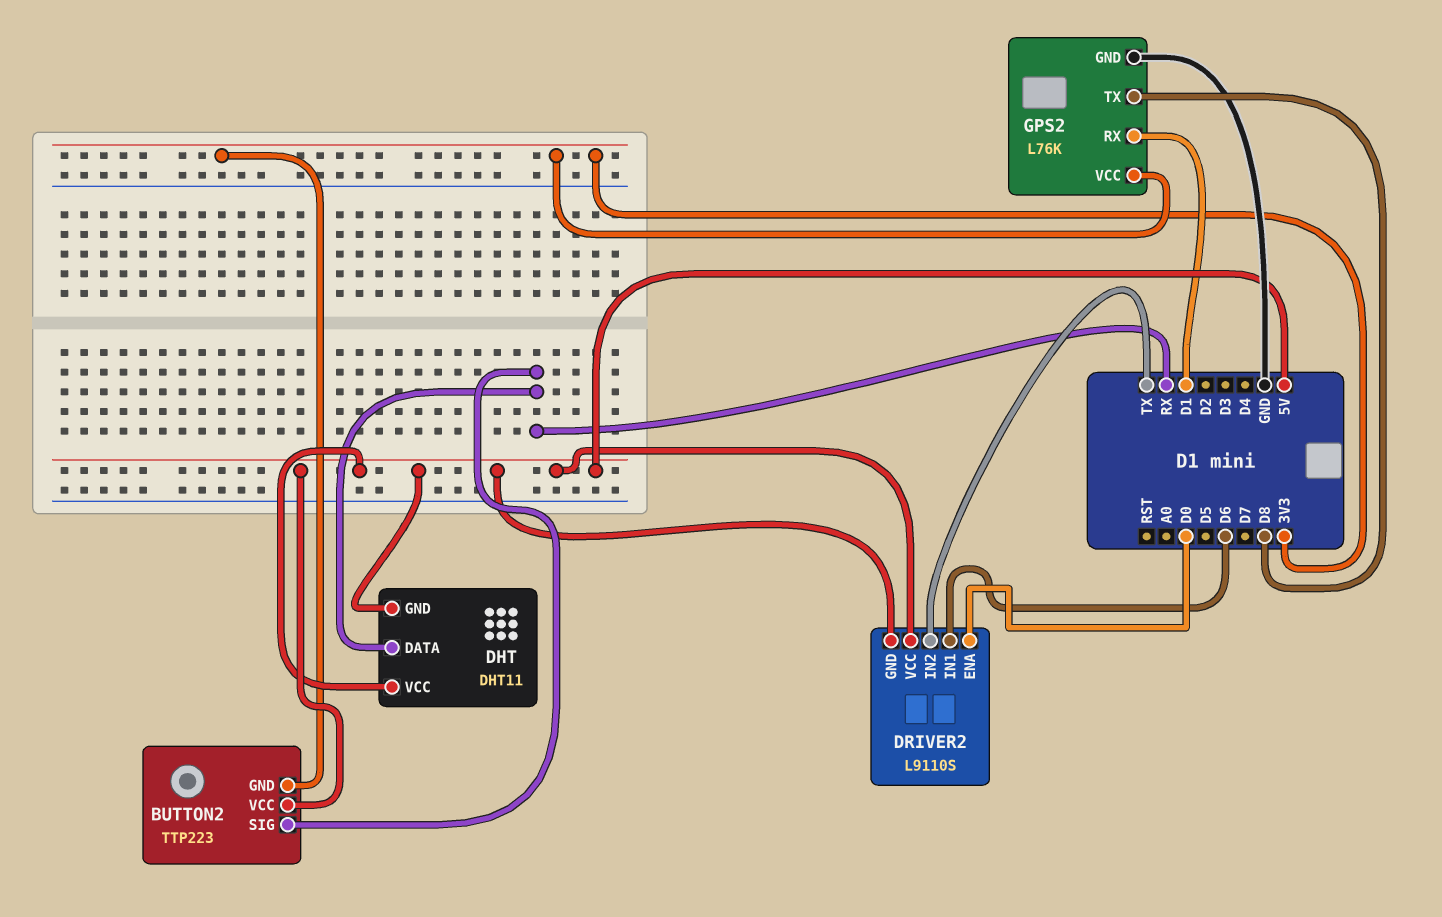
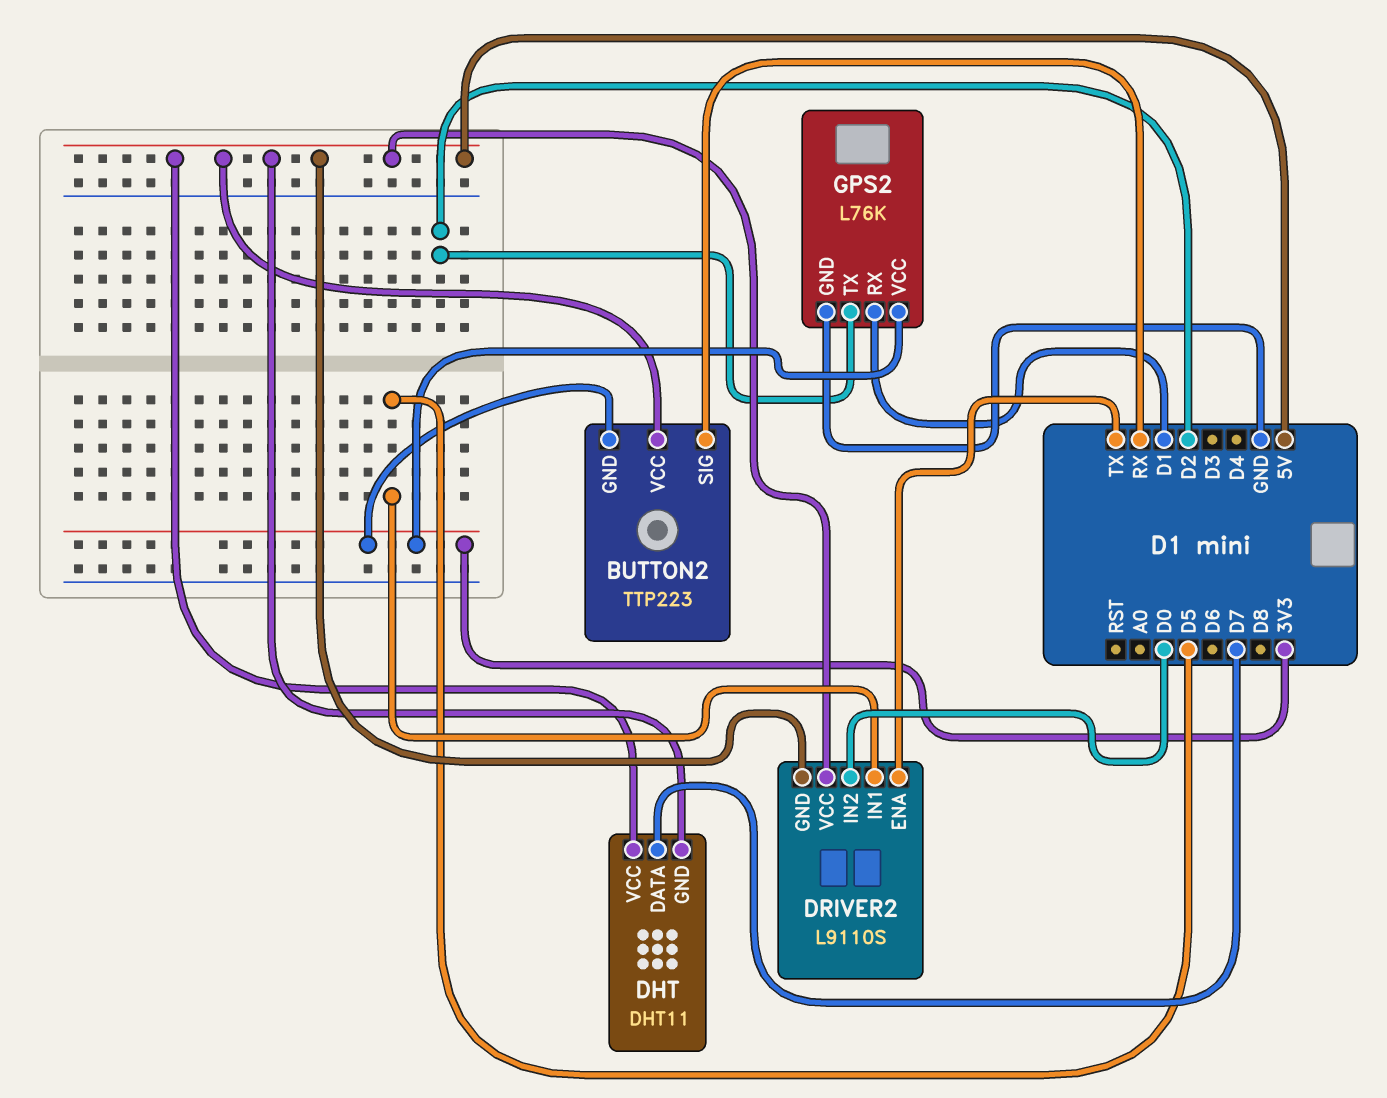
DHT pin DATA: RX -> D7
DRIVER2 pin ENA: D0 -> TX
DRIVER2 pin IN1: D6 -> D5
DRIVER2 pin IN2: TX -> D0
GPS2 pin TX: D8 -> D2

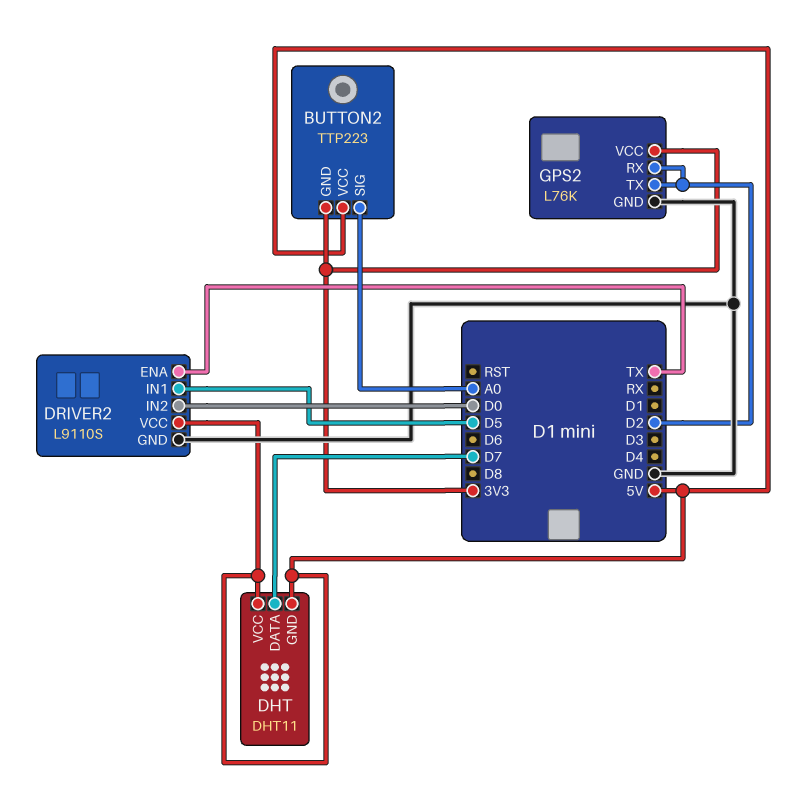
BUTTON2 pin SIG: RX -> A0
DRIVER2 pin GND: 5V -> GND
GPS2 pin RX: D1 -> D2

